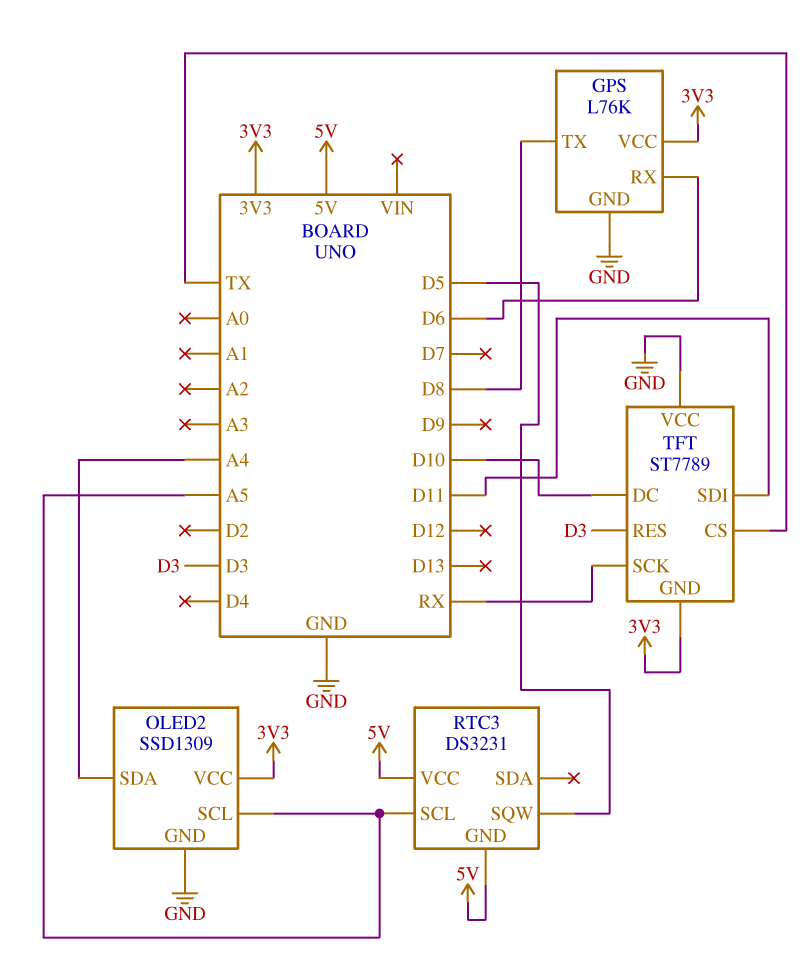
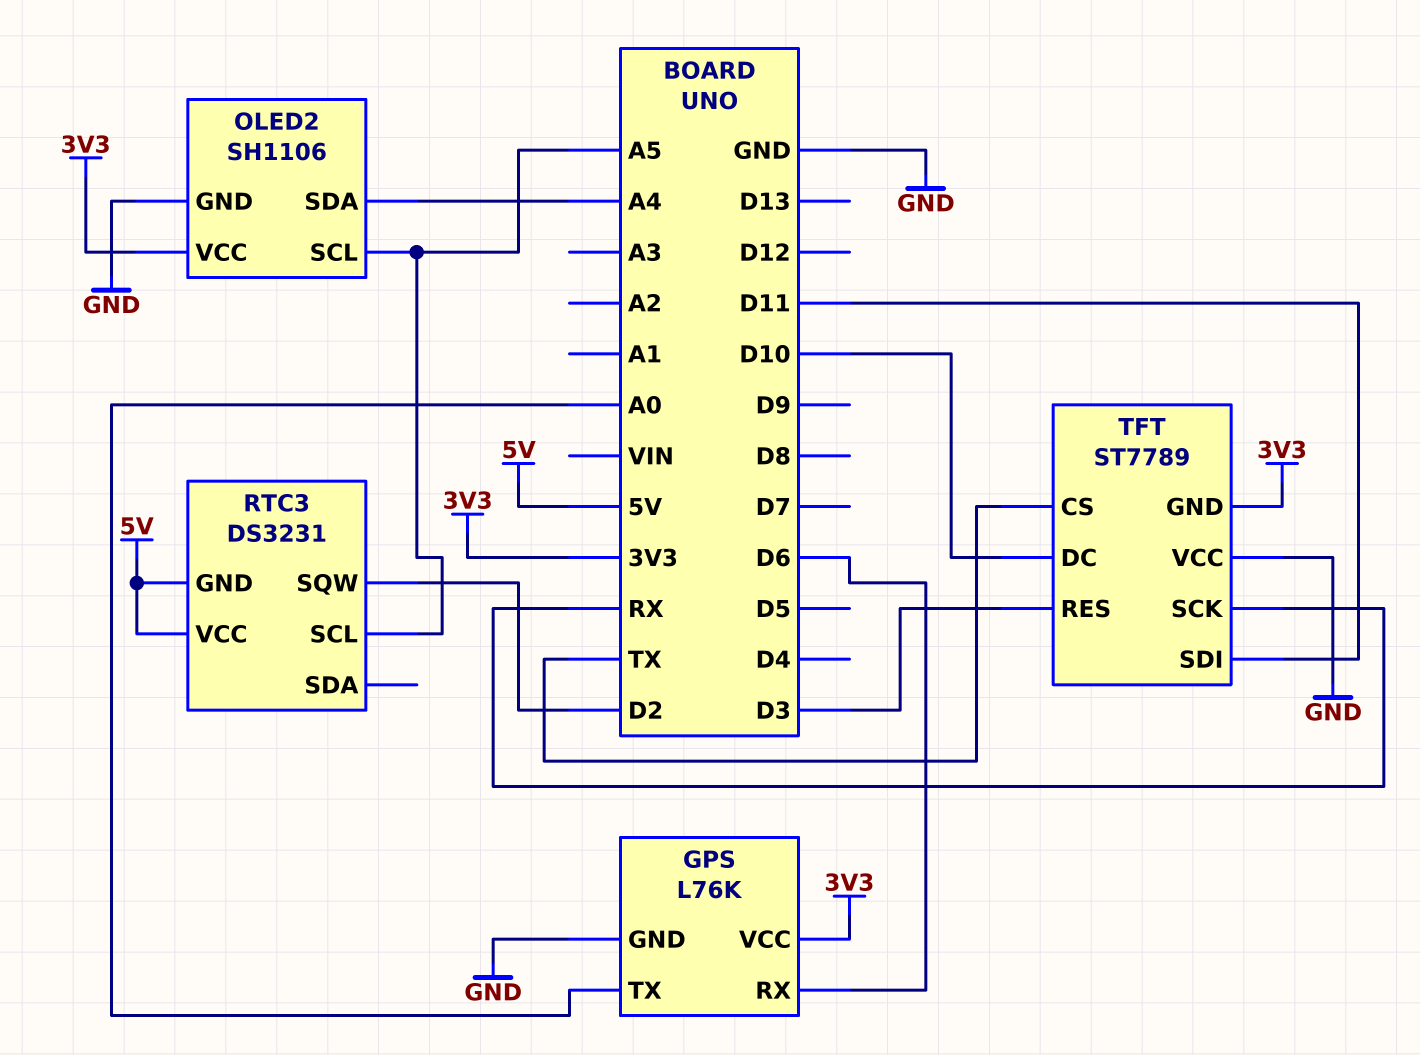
GPS pin TX: D8 -> A0
OLED2: SSD1309 -> SH1106
RTC3 pin SQW: D5 -> D2

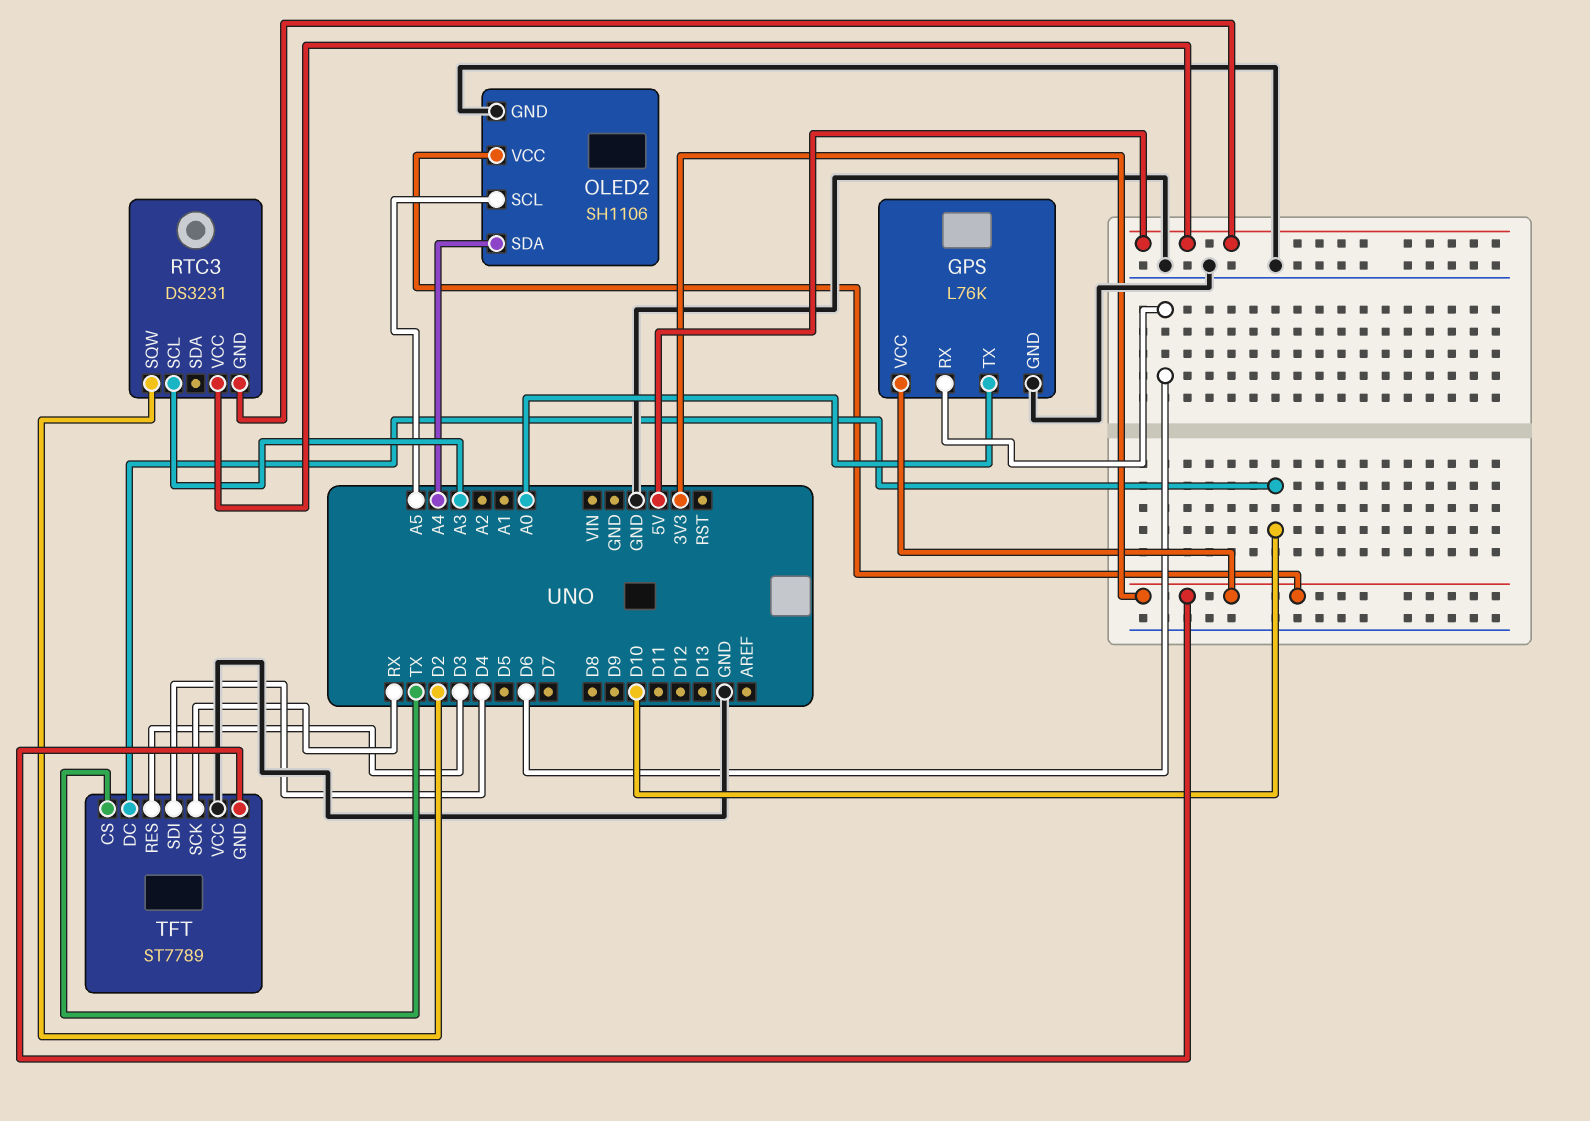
RTC3 pin SCL: A5 -> A3
TFT pin SDI: D11 -> D4

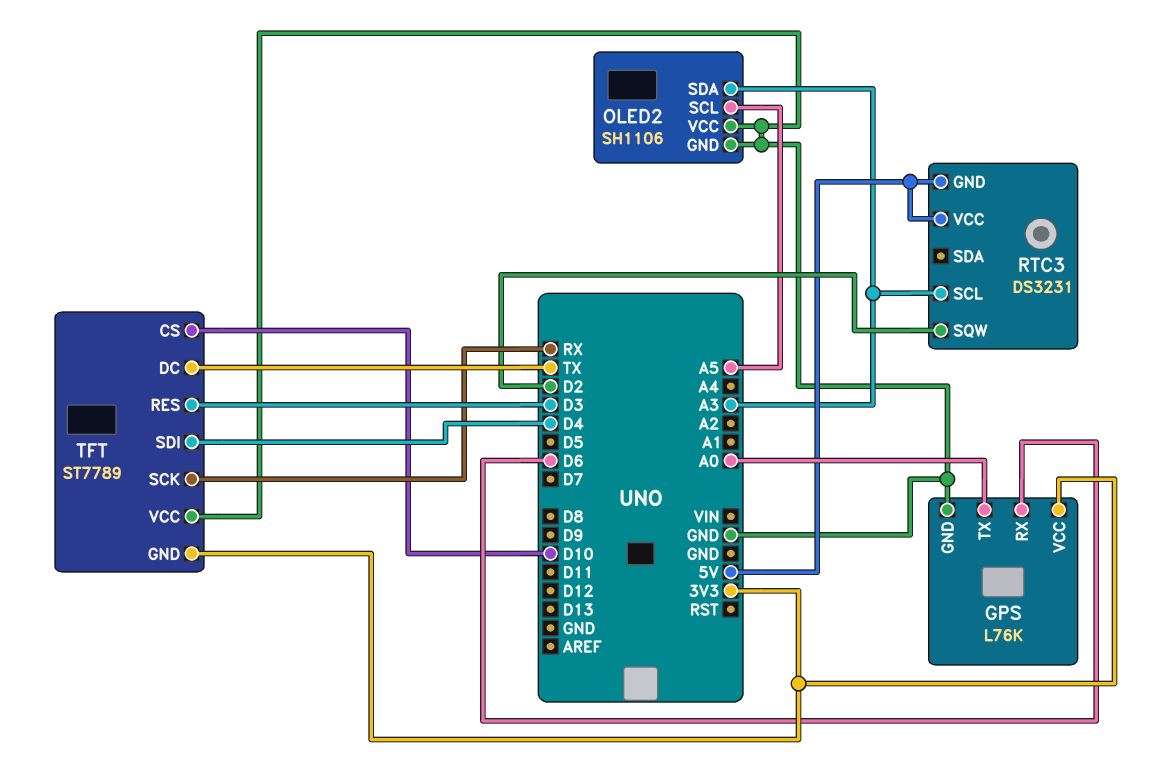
OLED2 pin SDA: A4 -> A3
OLED2 pin VCC: 3V3 -> GND
TFT pin CS: TX -> D10
TFT pin DC: D10 -> TX

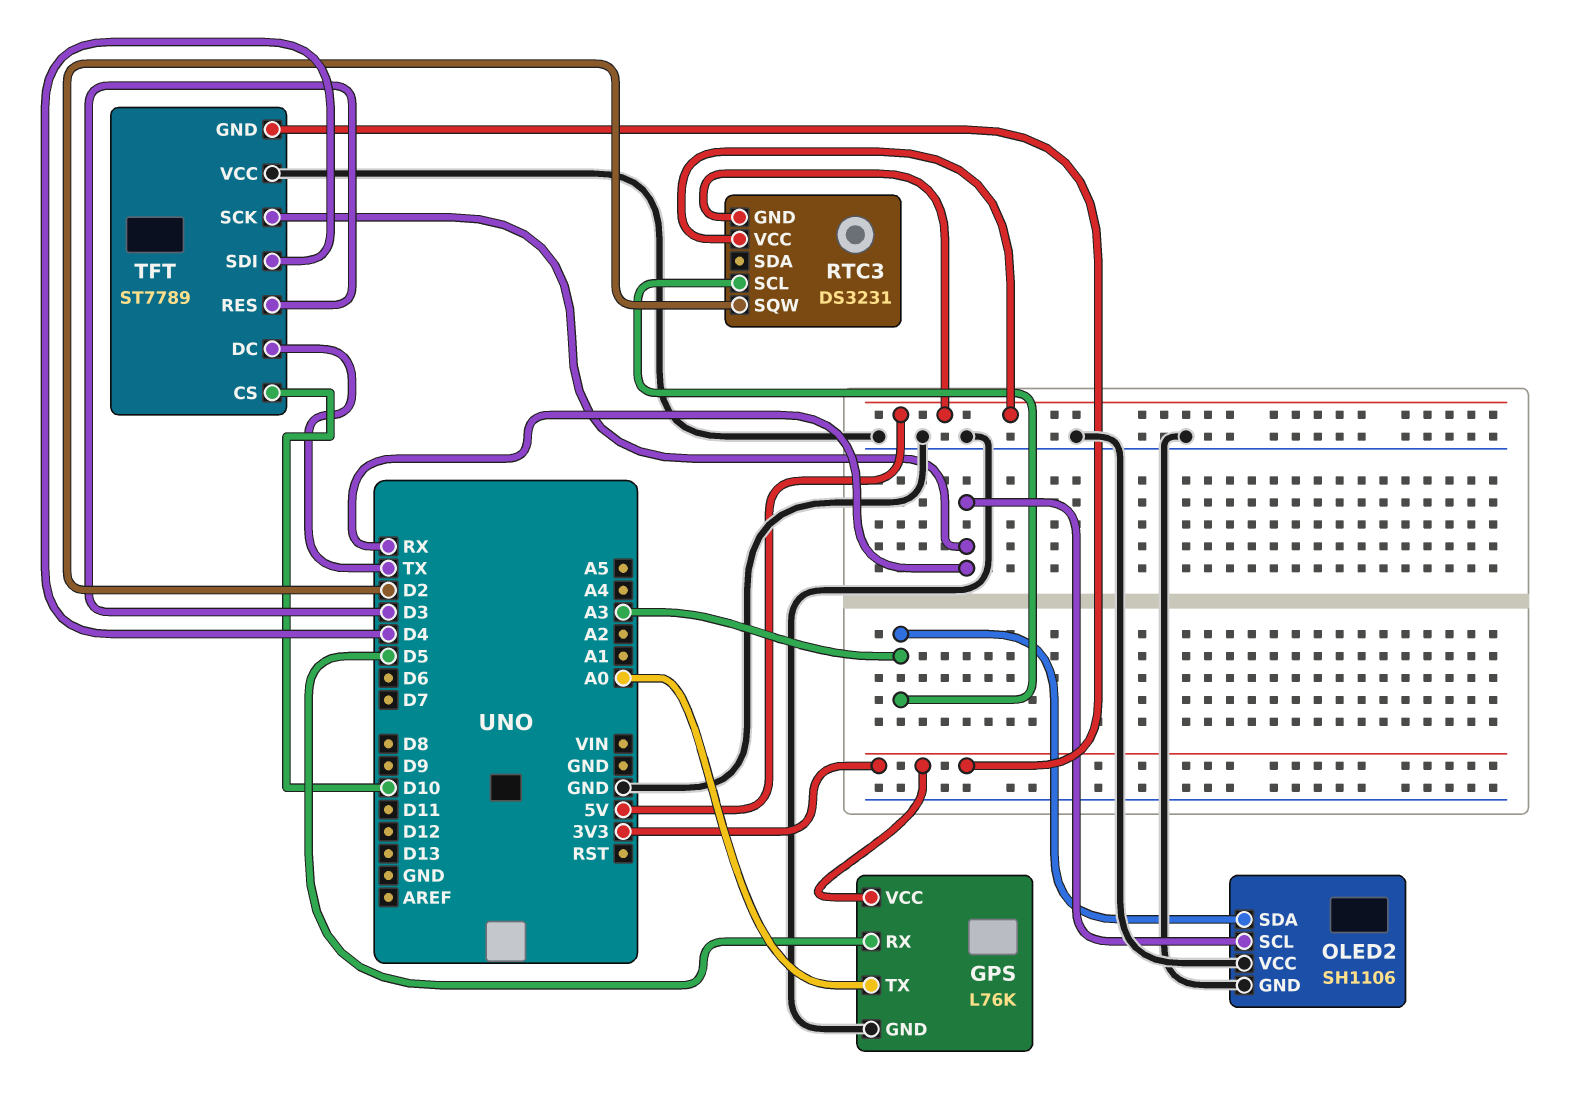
GPS pin RX: D6 -> D5
OLED2 pin SCL: A5 -> RX

